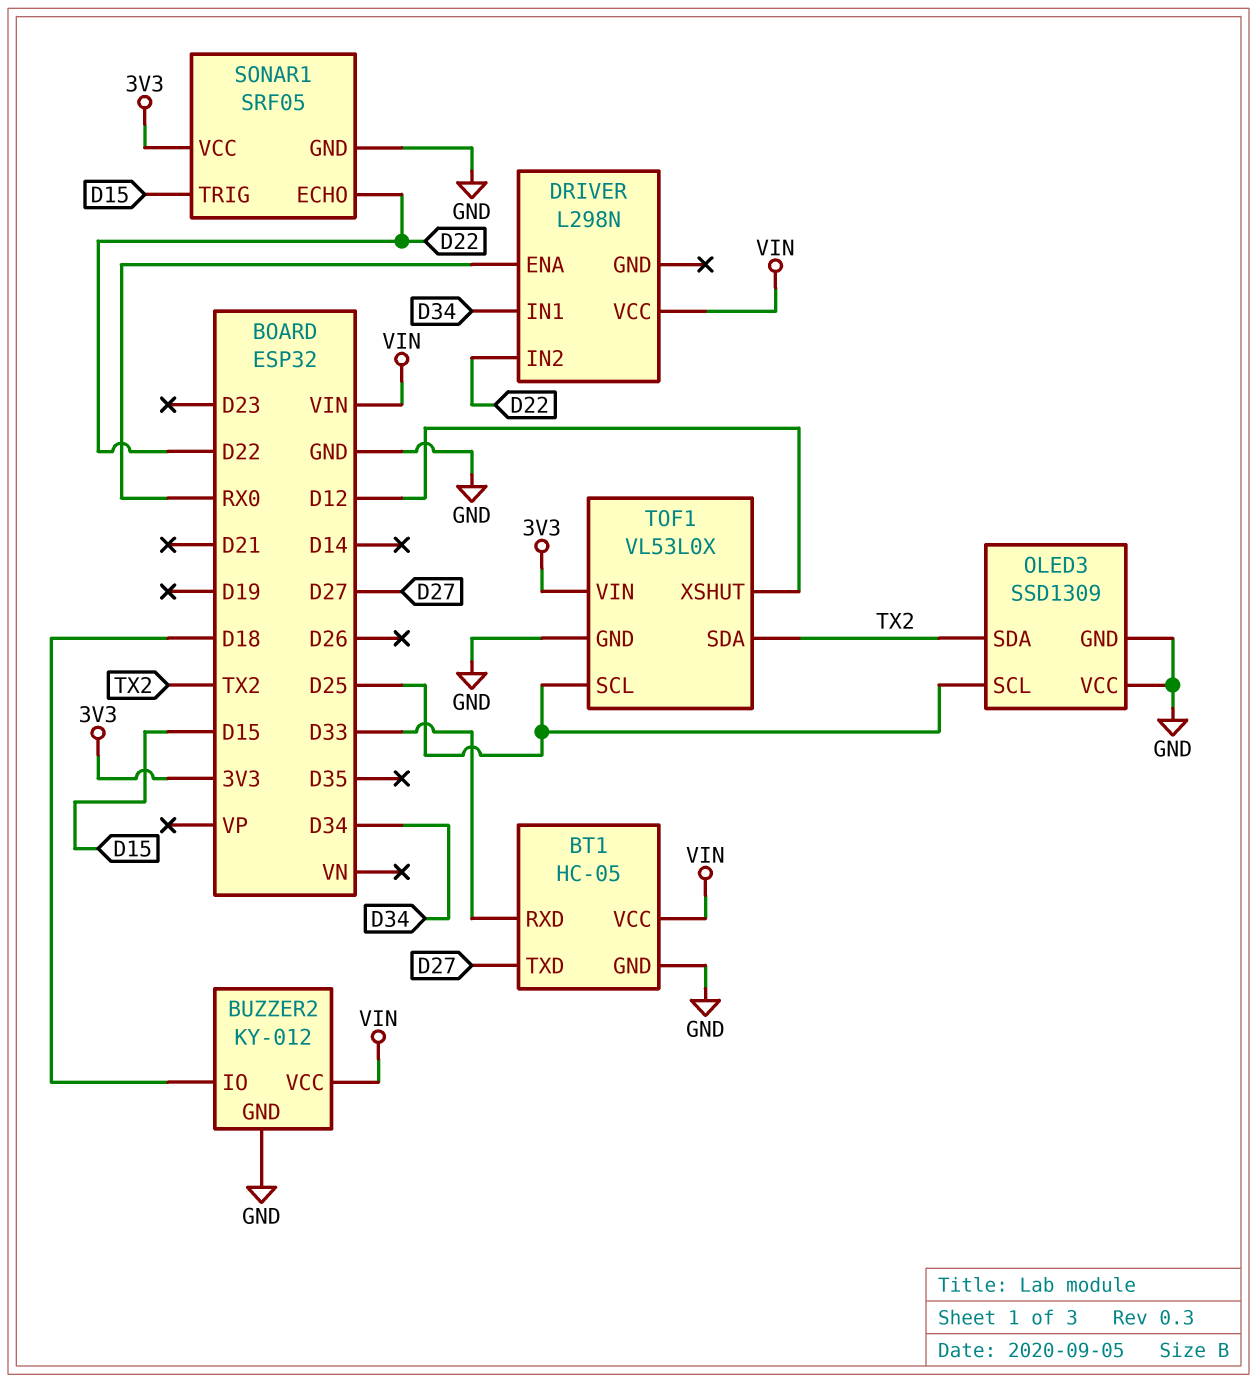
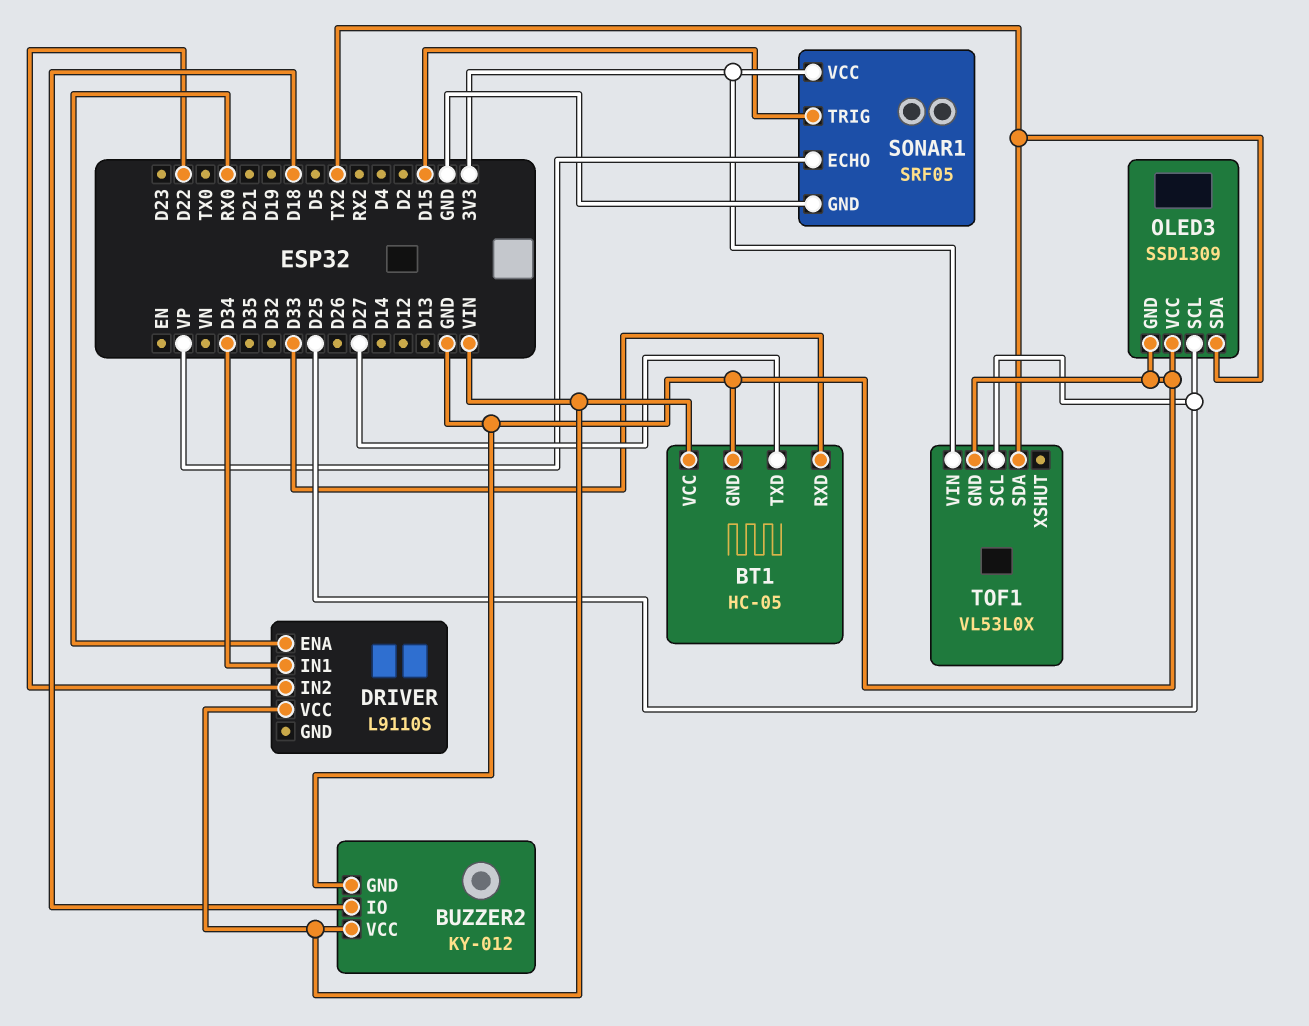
DRIVER: L298N -> L9110S
SONAR1 pin ECHO: D22 -> VP
TOF1 pin XSHUT: D12 -> none

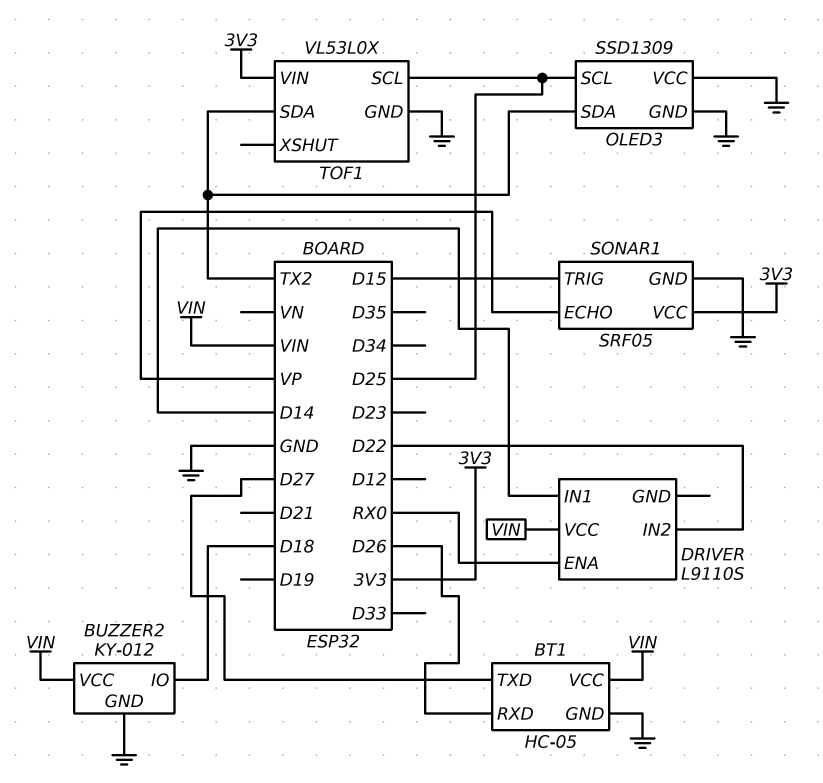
BT1 pin RXD: D33 -> D26
DRIVER pin IN1: D34 -> D14

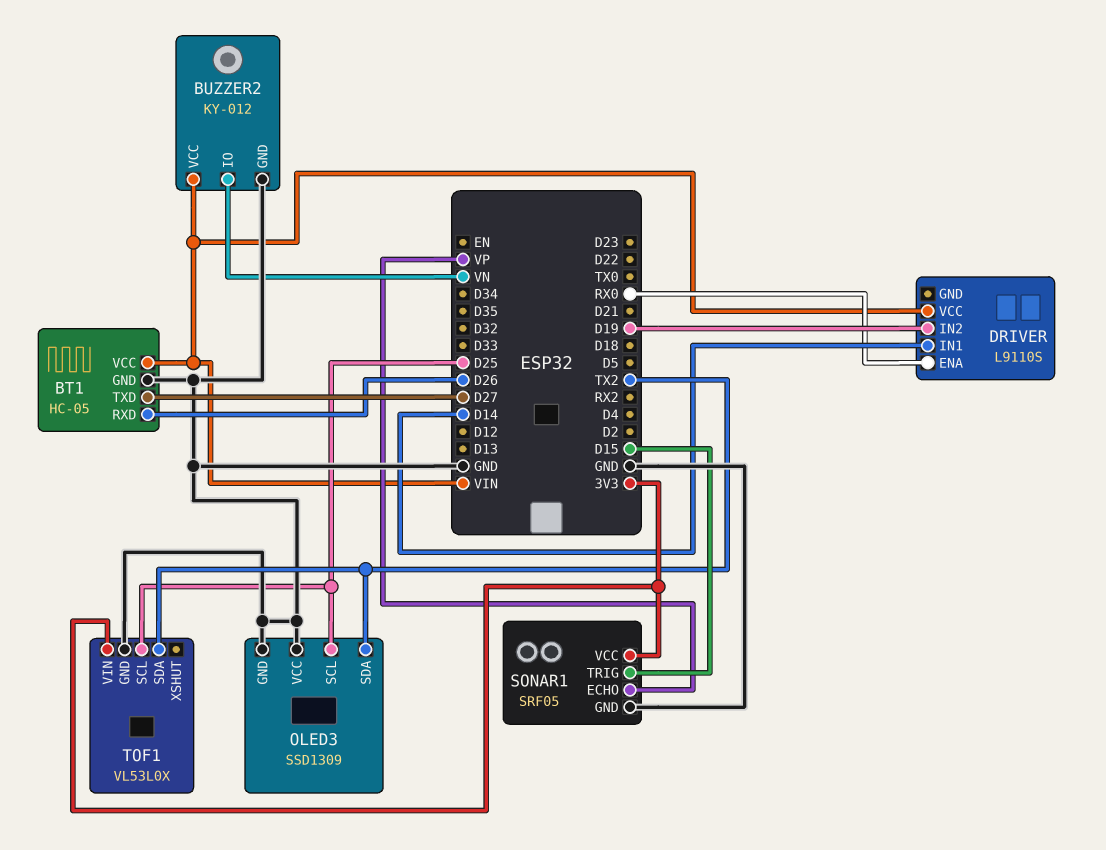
BUZZER2 pin IO: D18 -> VN
DRIVER pin IN2: D22 -> D19

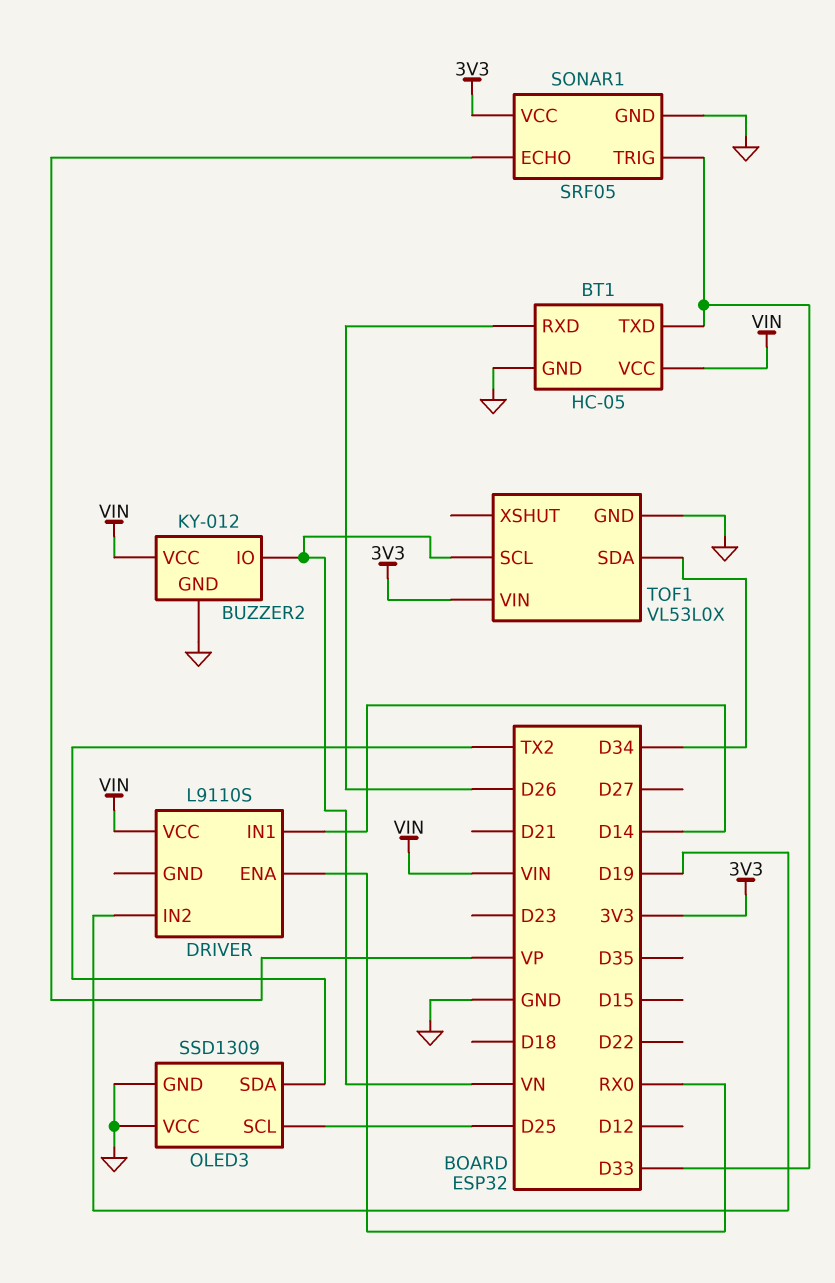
BT1 pin TXD: D27 -> D33
SONAR1 pin TRIG: D15 -> D33
TOF1 pin SCL: D25 -> VN
TOF1 pin SDA: TX2 -> D34

